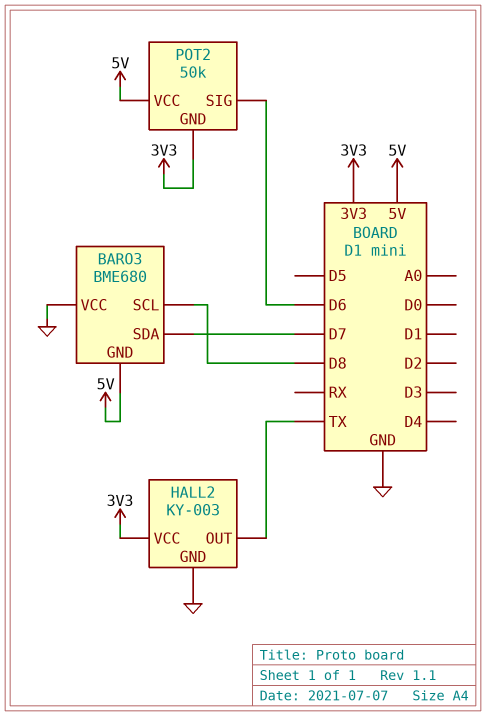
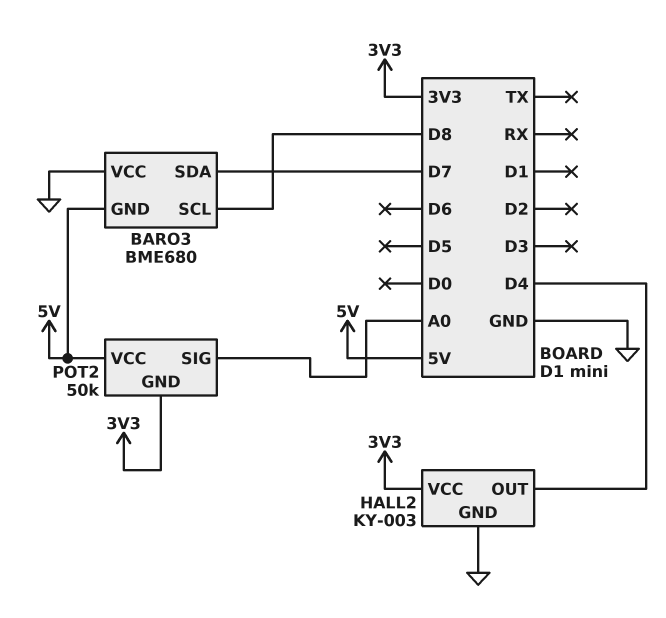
HALL2 pin OUT: TX -> D4
POT2 pin SIG: D6 -> A0

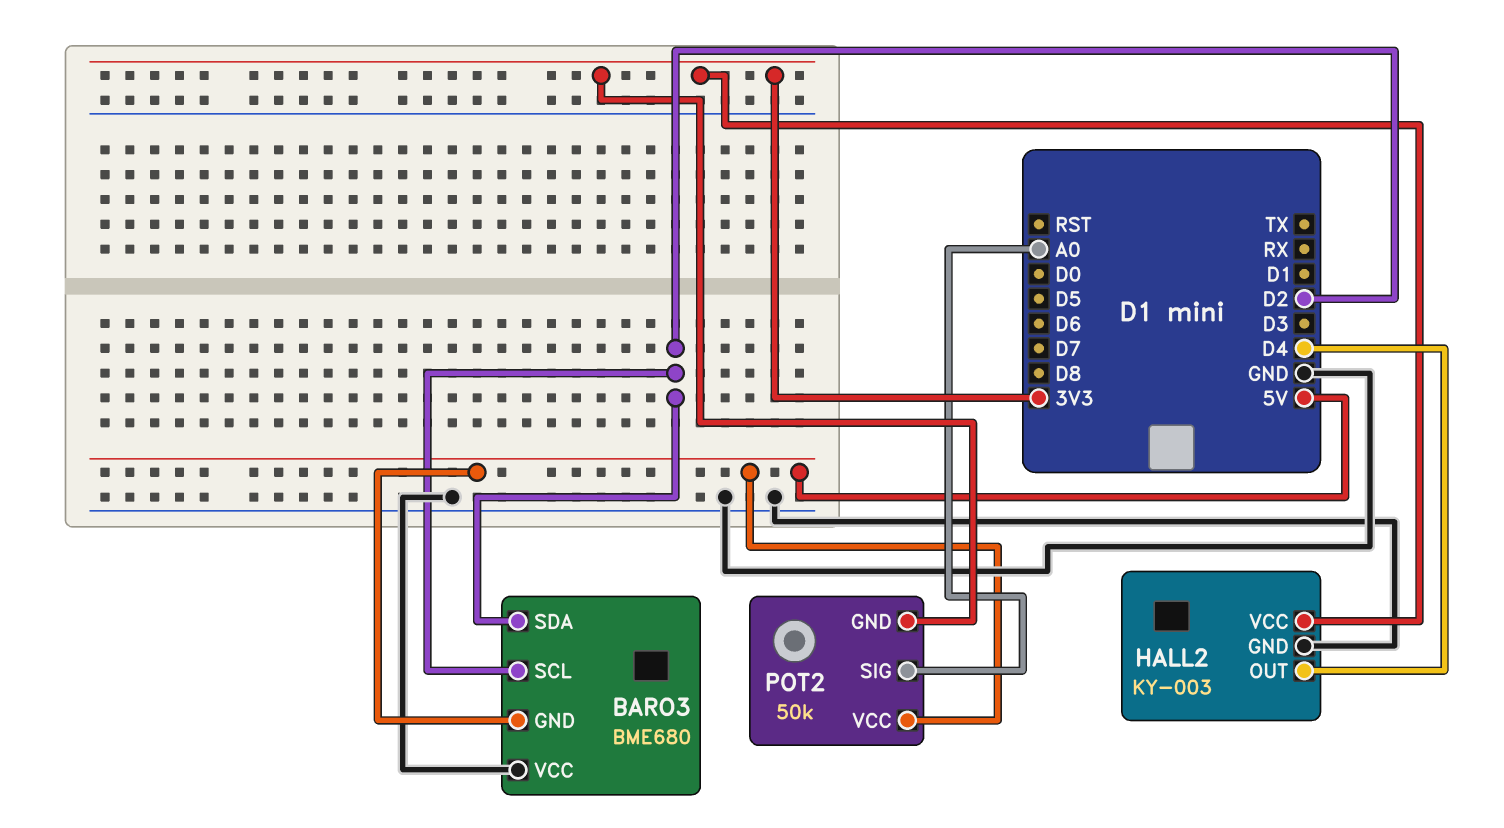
BARO3 pin SCL: D8 -> D2
BARO3 pin SDA: D7 -> D2

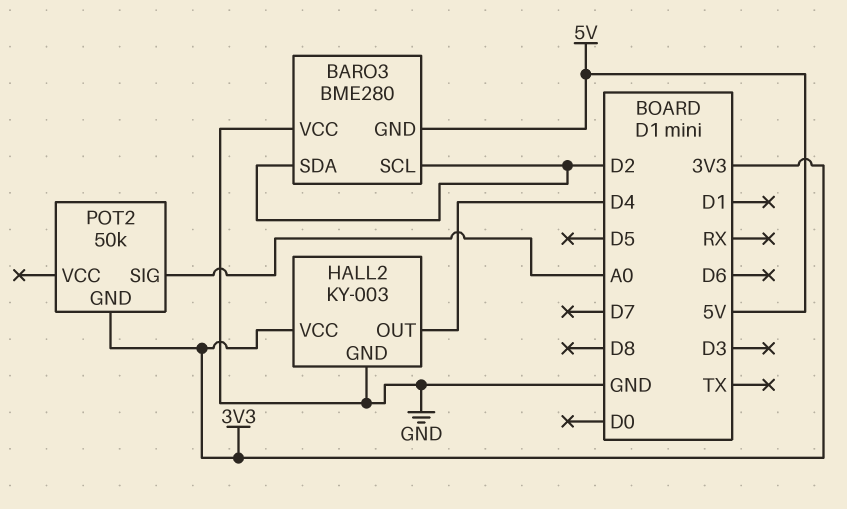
BARO3: BME680 -> BME280
POT2 pin VCC: 5V -> none

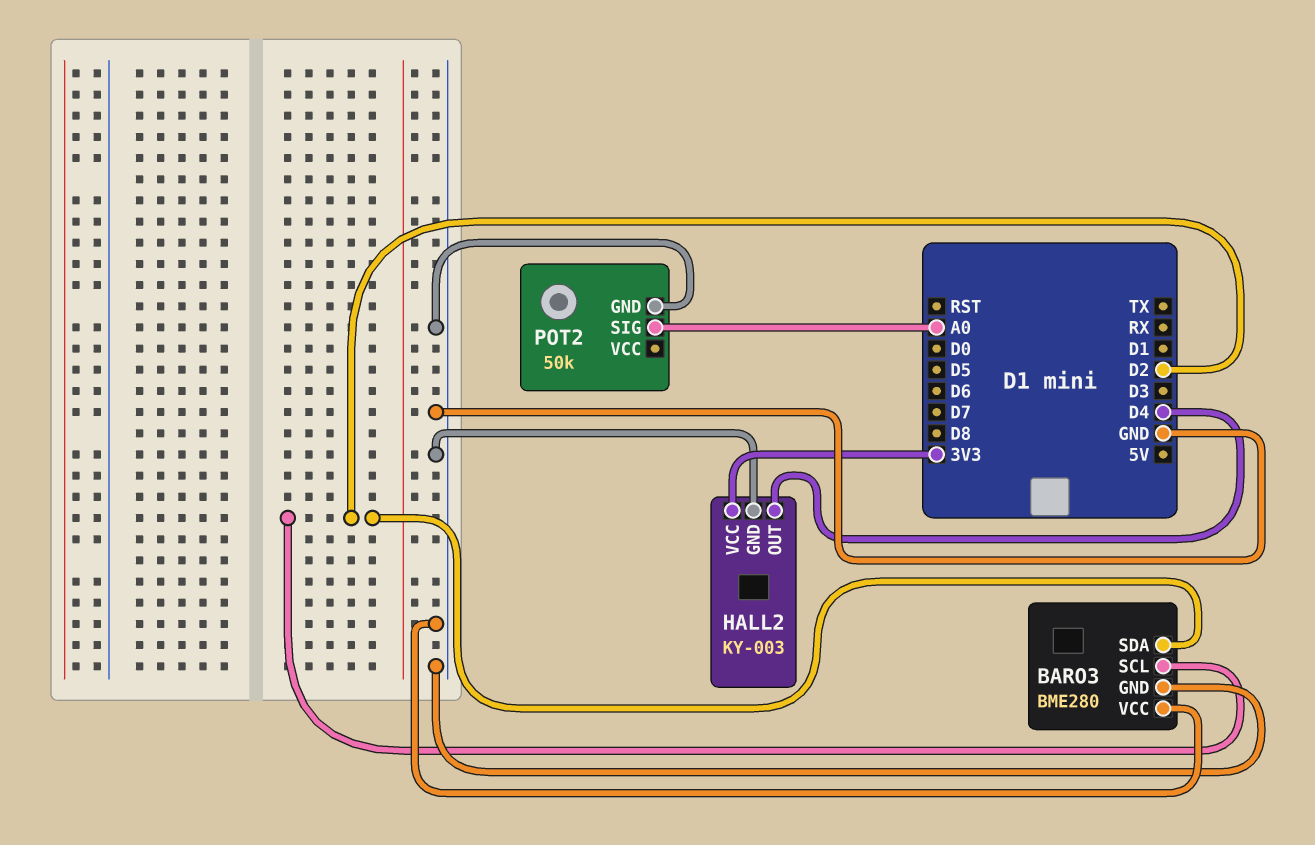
BARO3 pin GND: 5V -> GND
POT2 pin GND: 3V3 -> GND

